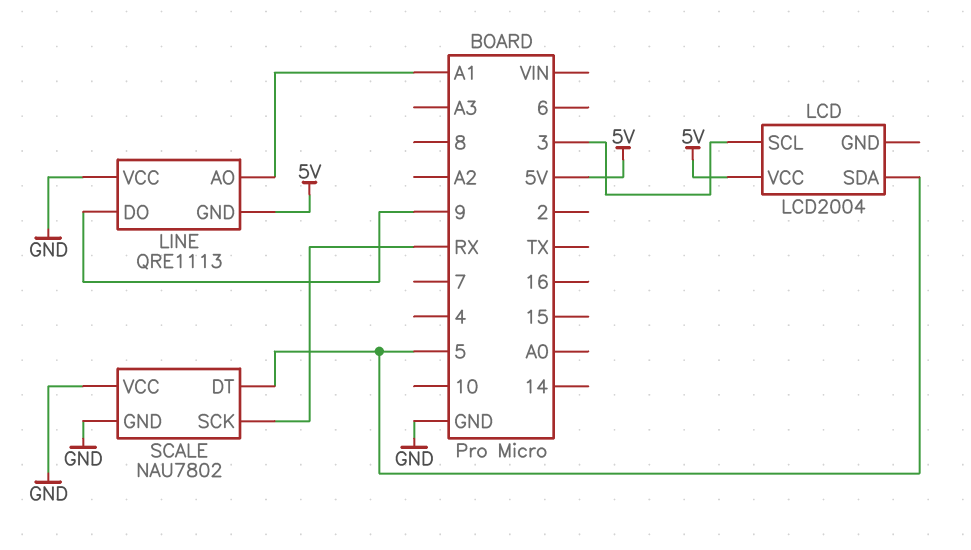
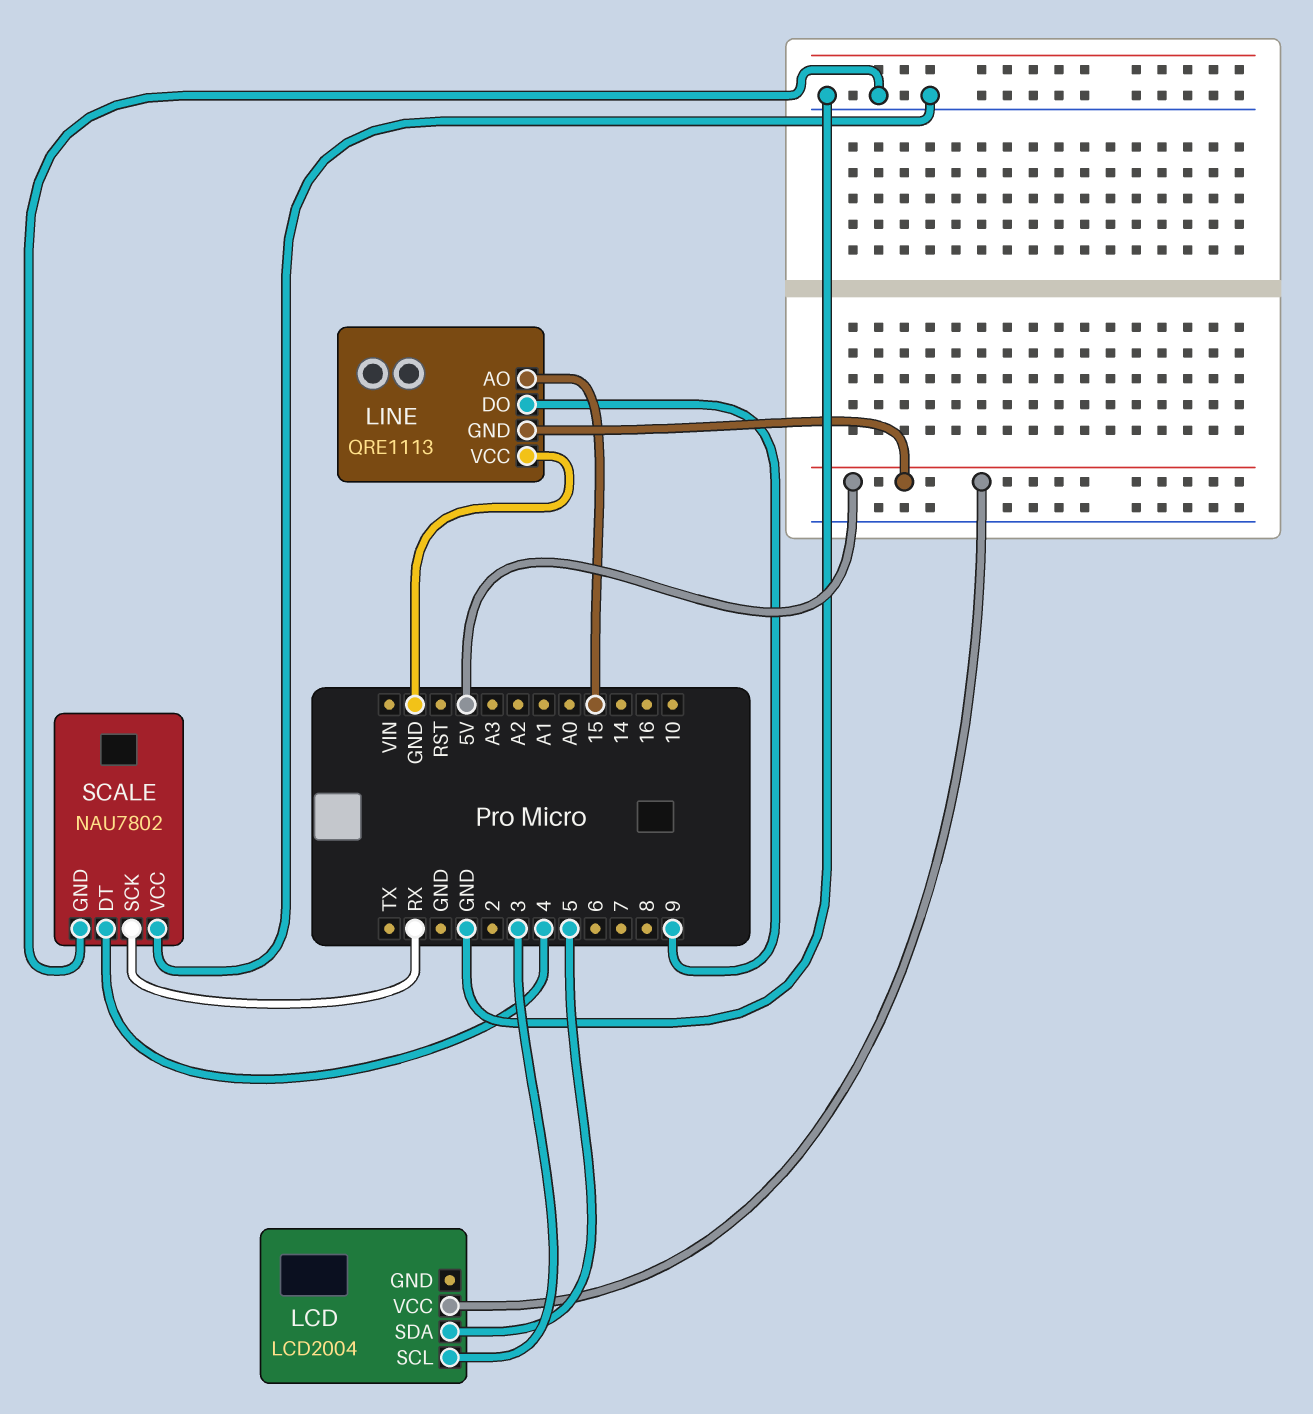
LINE pin AO: A1 -> 15
SCALE pin DT: 5 -> 4

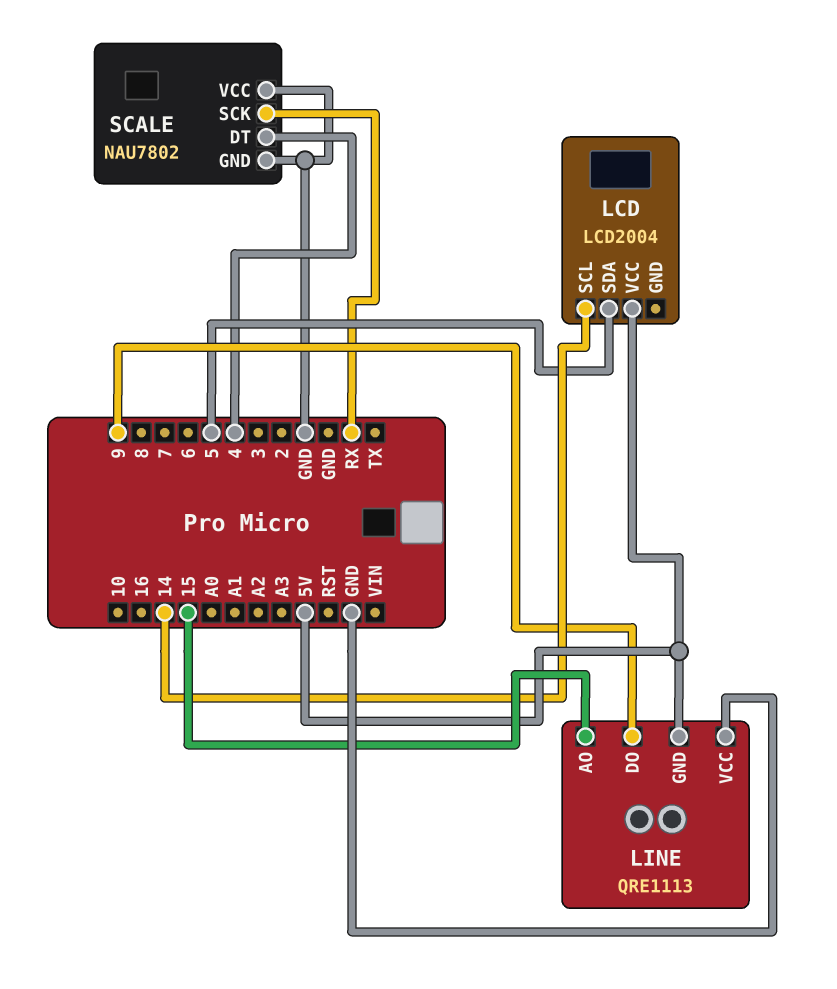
LCD pin SCL: 3 -> 14

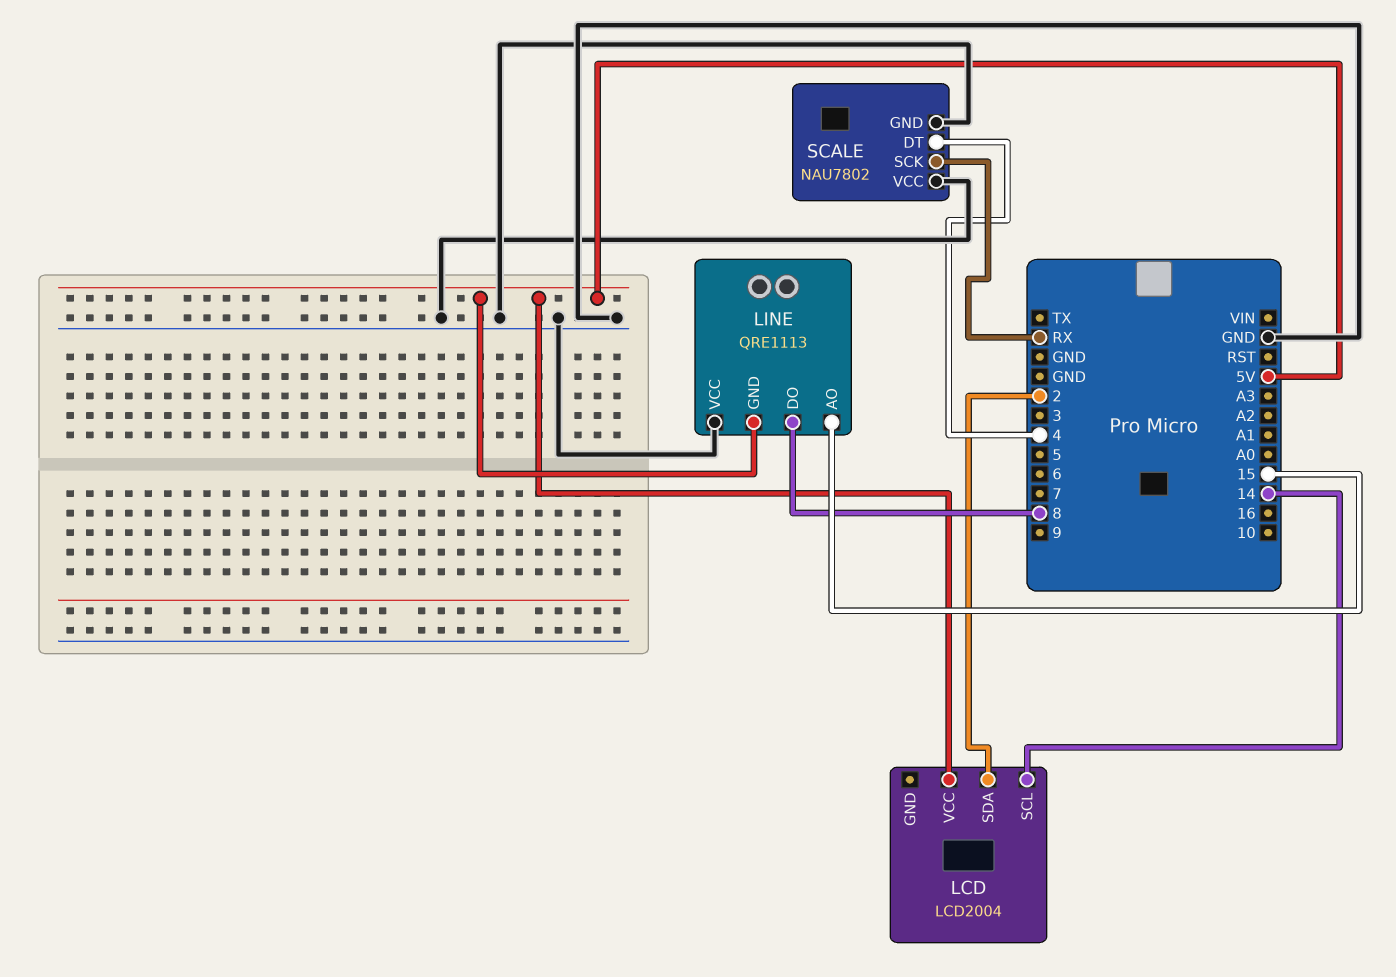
LCD pin SDA: 5 -> 2
LINE pin DO: 9 -> 8

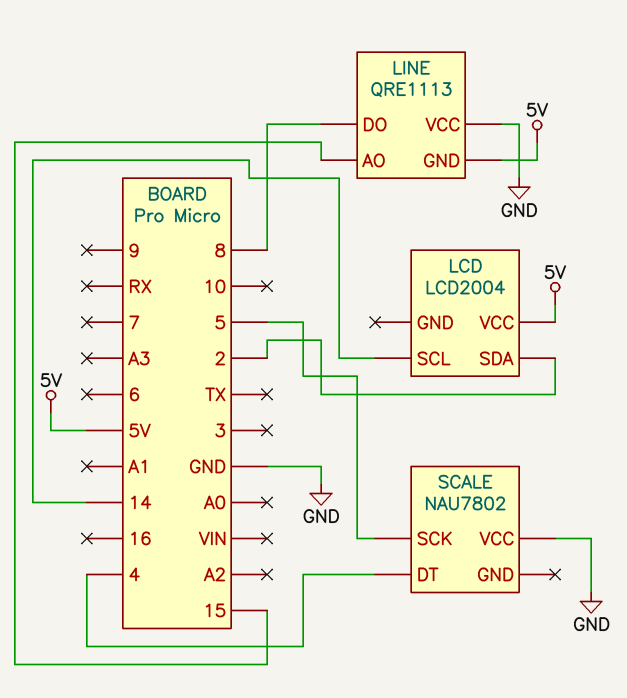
SCALE pin GND: GND -> none
SCALE pin SCK: RX -> 5

